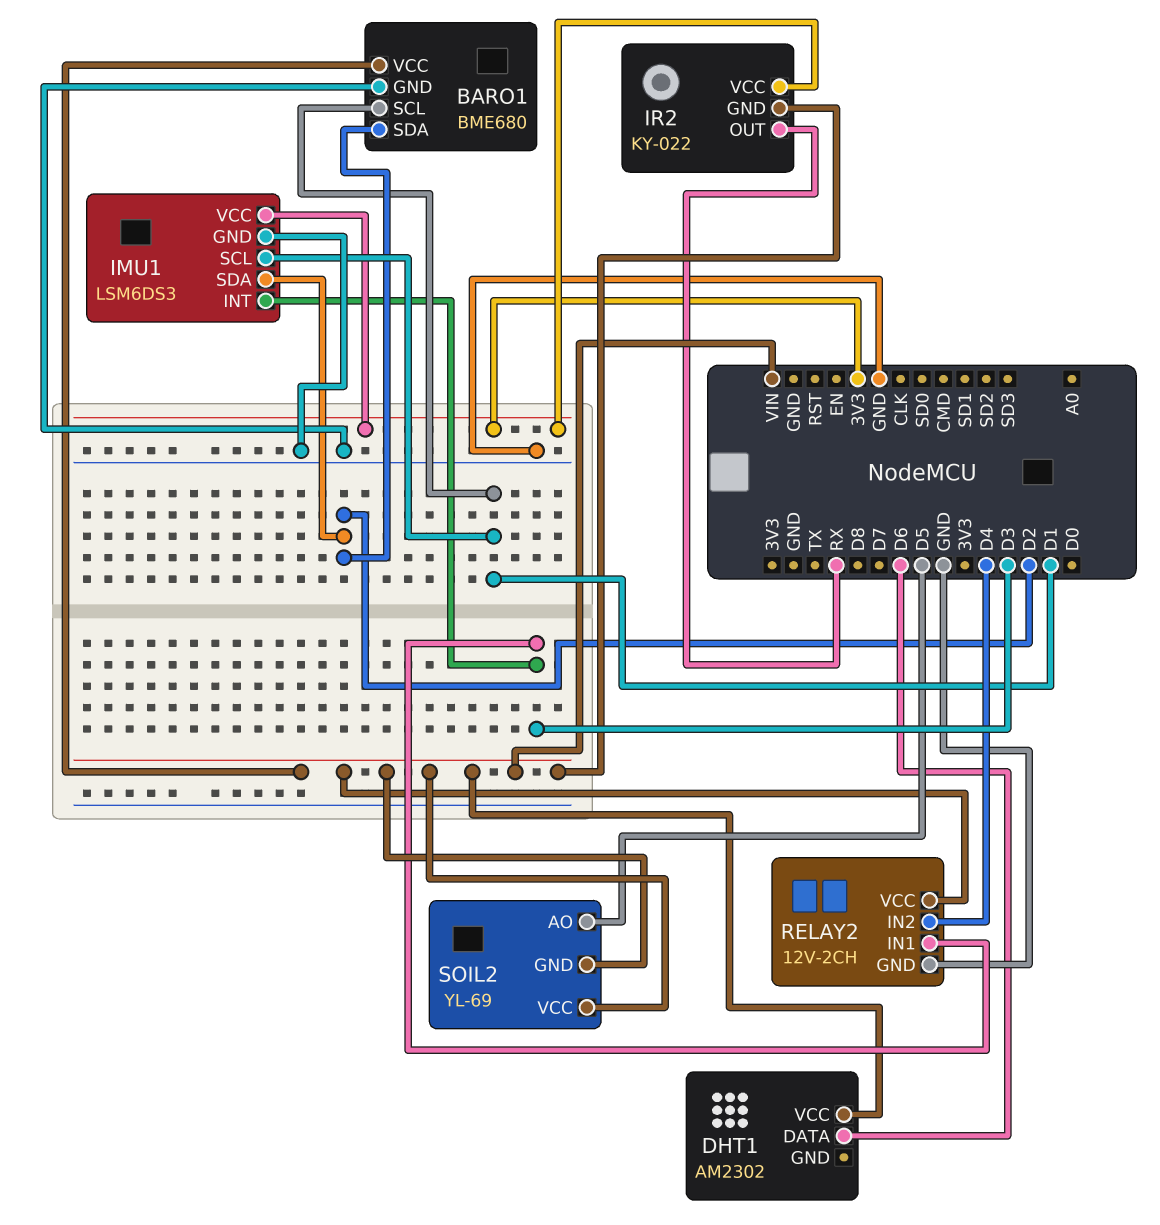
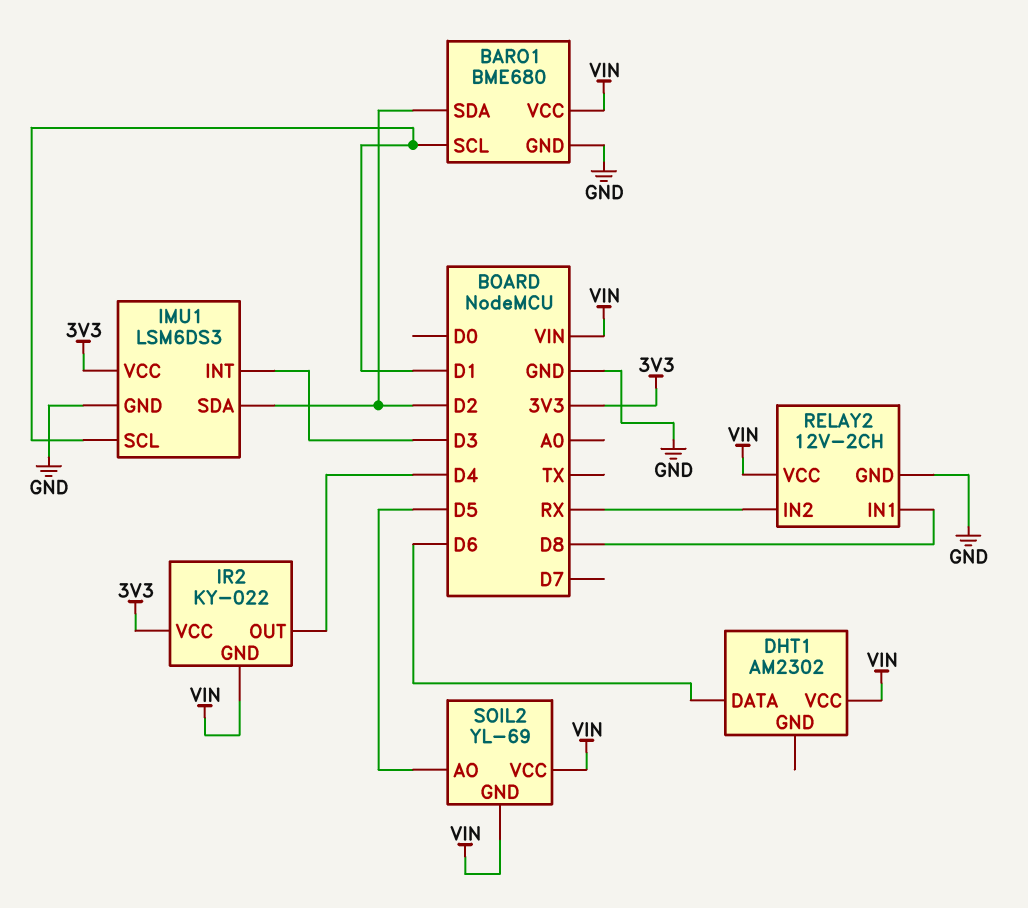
IR2 pin OUT: RX -> D4
RELAY2 pin IN1: D3 -> D8
RELAY2 pin IN2: D4 -> RX

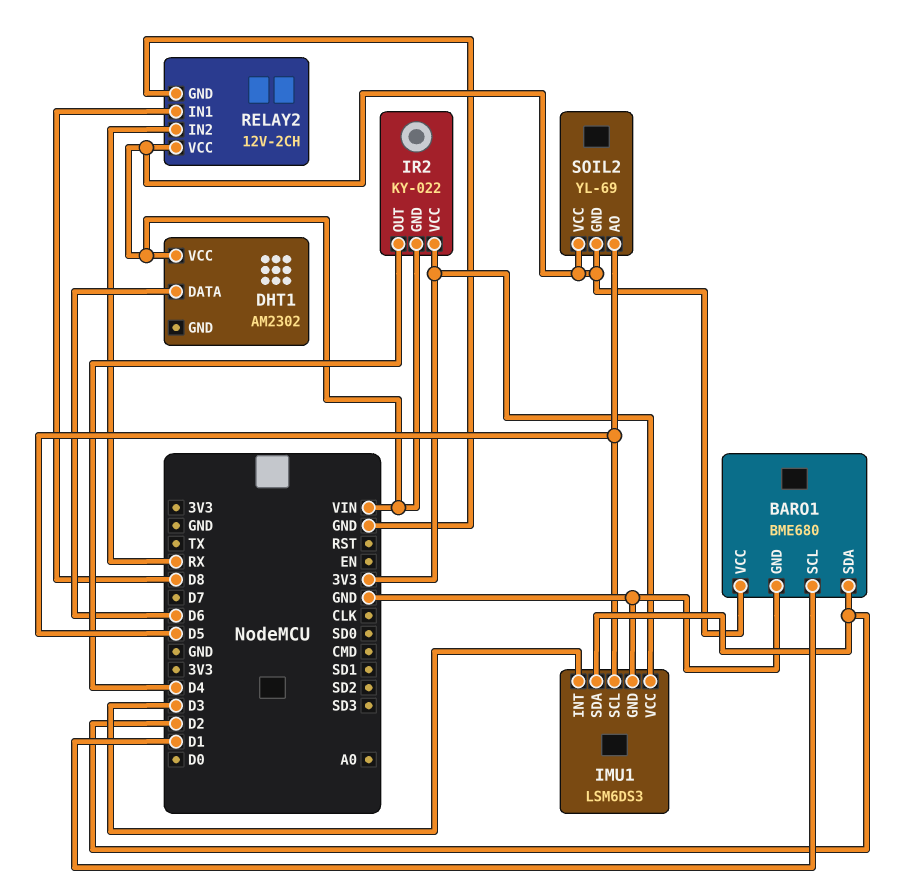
IMU1 pin SCL: D1 -> D5

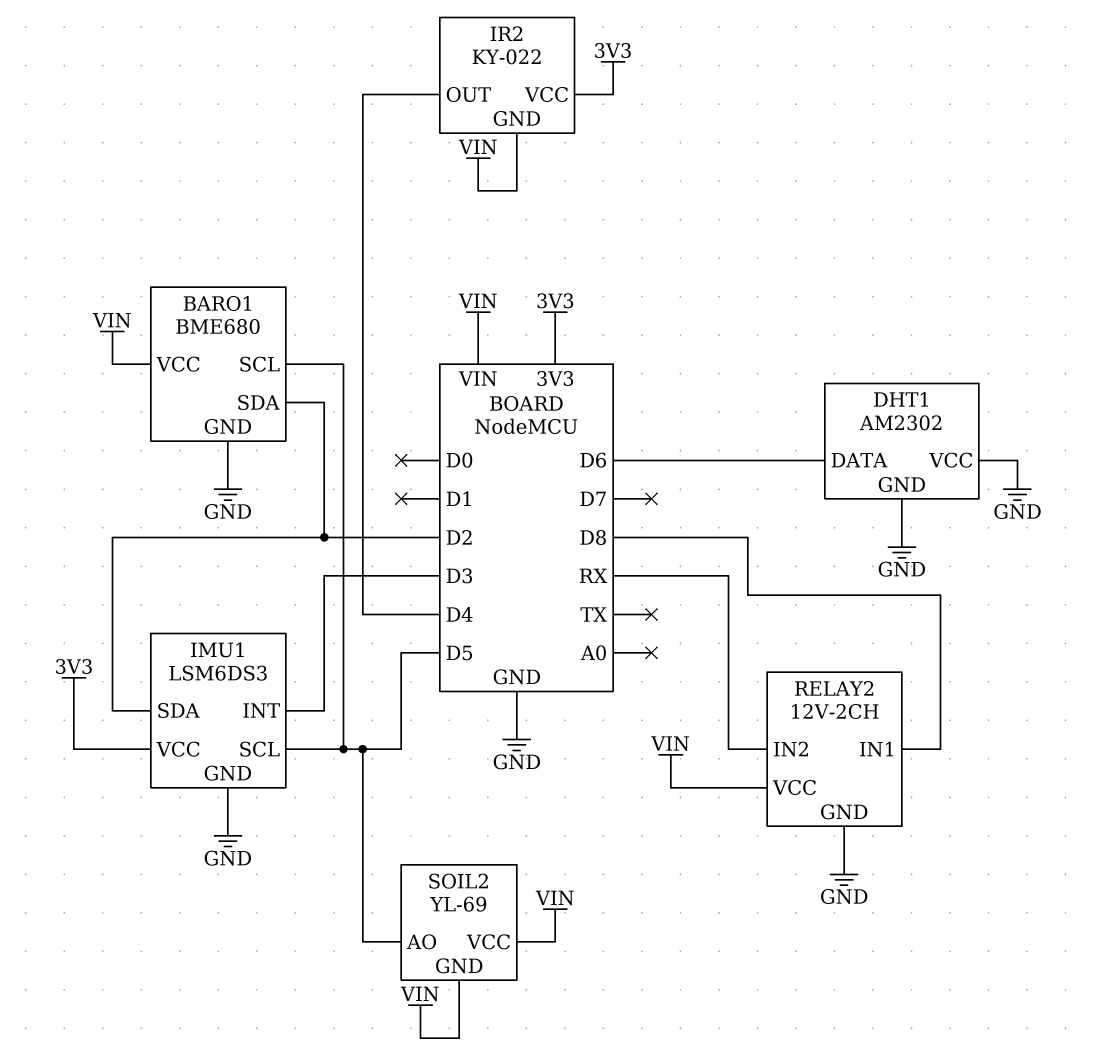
BARO1 pin SCL: D1 -> D5
DHT1 pin GND: none -> GND
DHT1 pin VCC: VIN -> GND

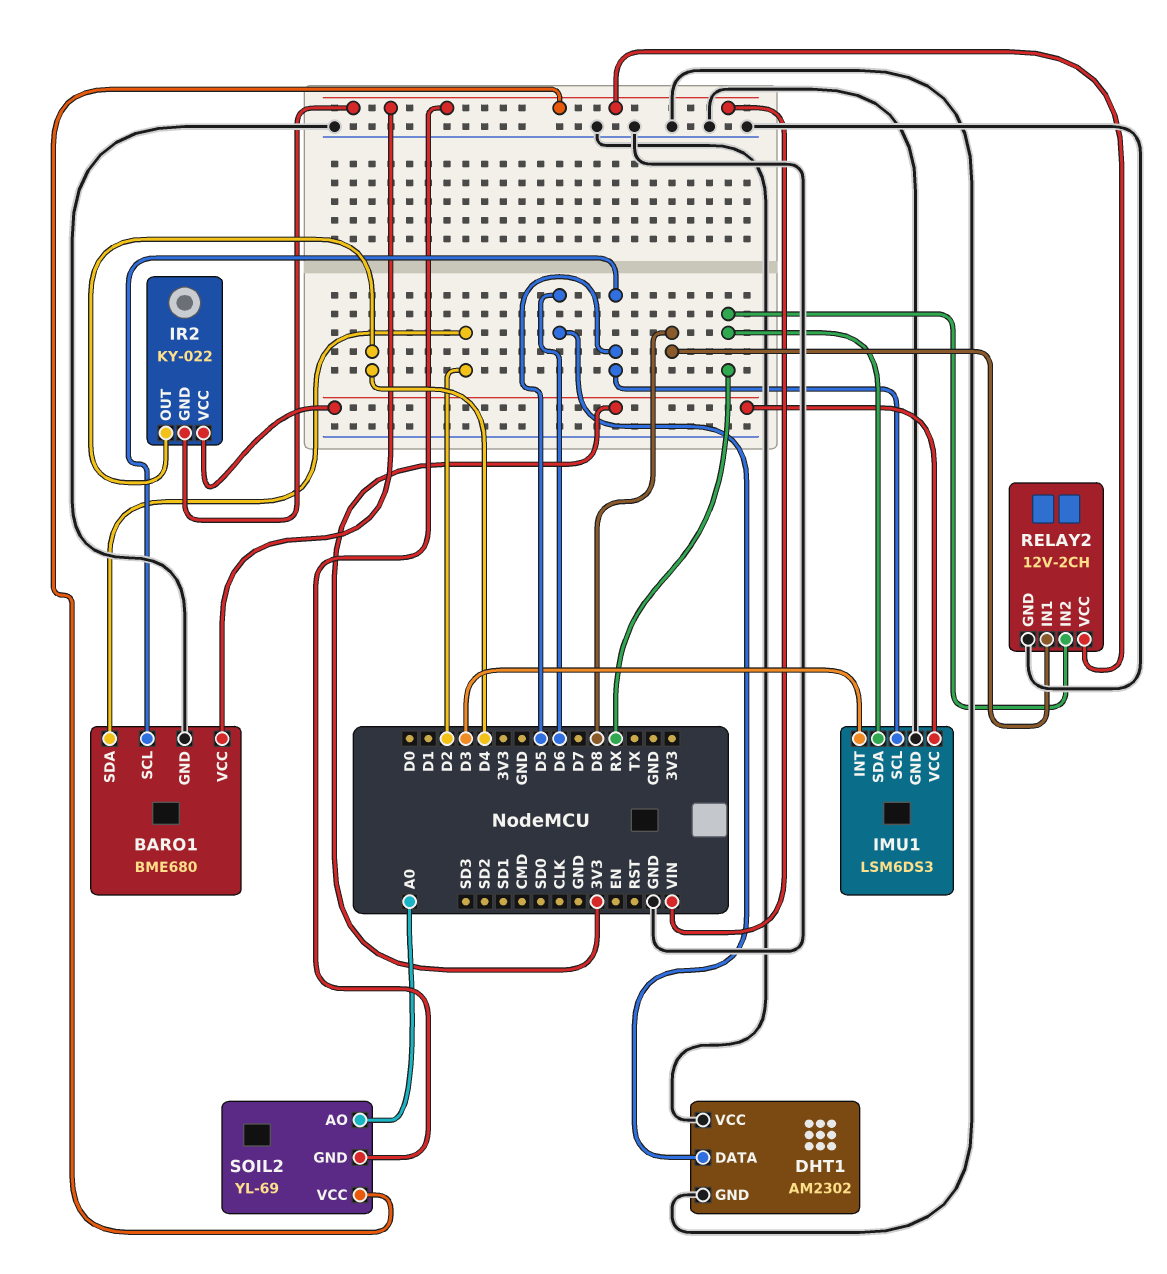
IMU1 pin SDA: D2 -> RX
SOIL2 pin AO: D5 -> A0

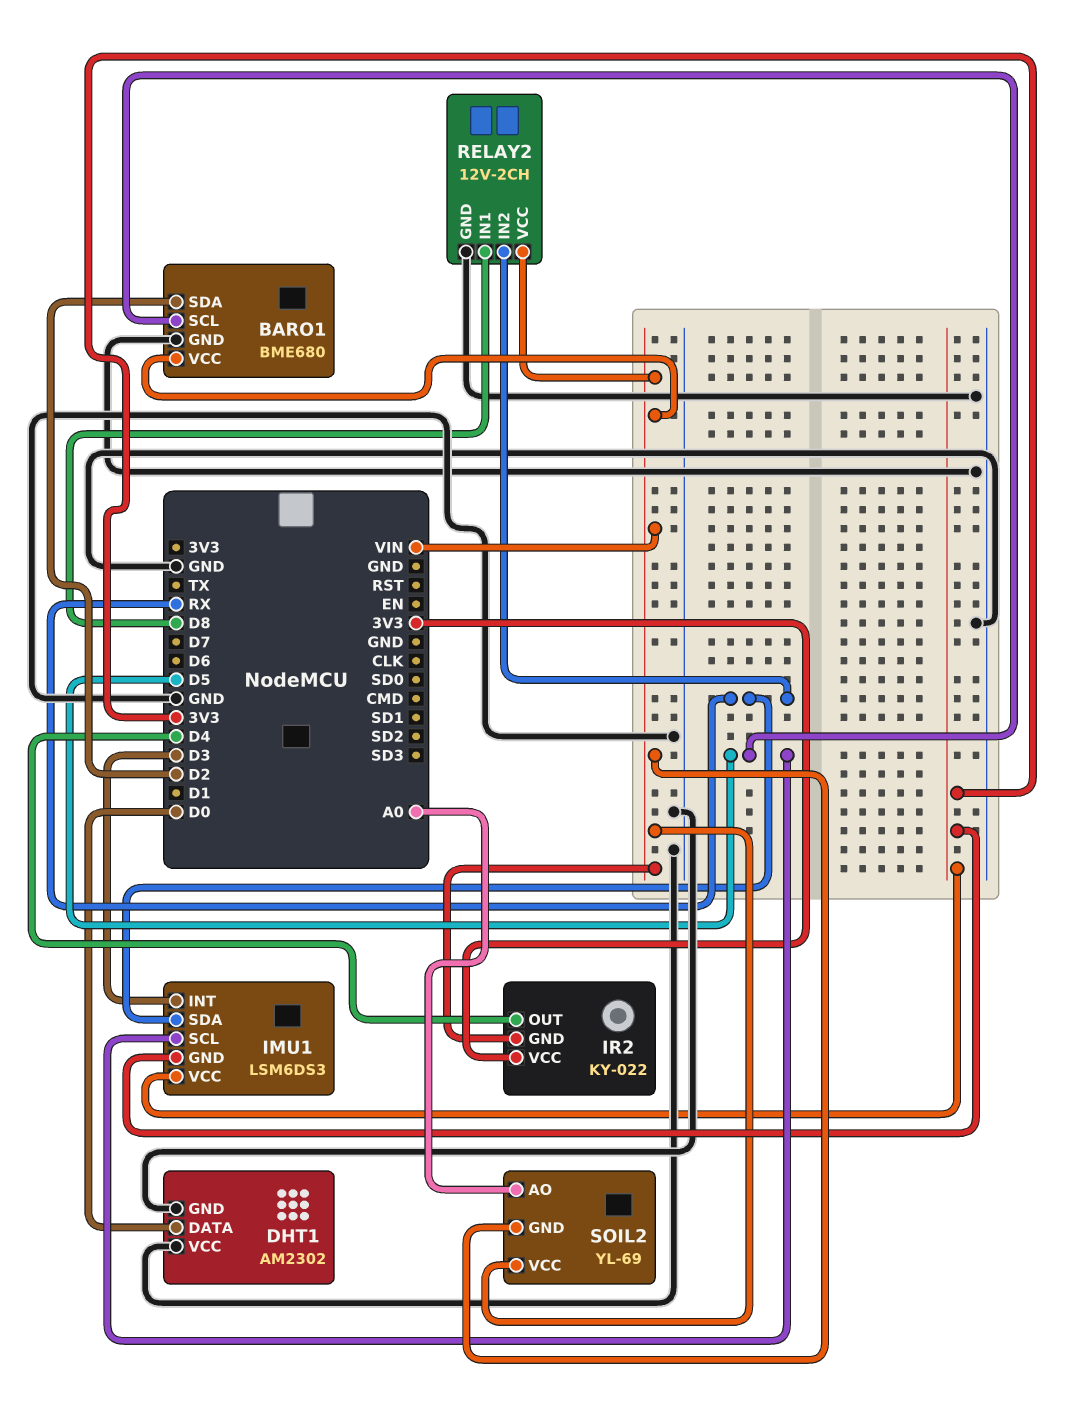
DHT1 pin DATA: D6 -> D0
IMU1 pin GND: GND -> 3V3

